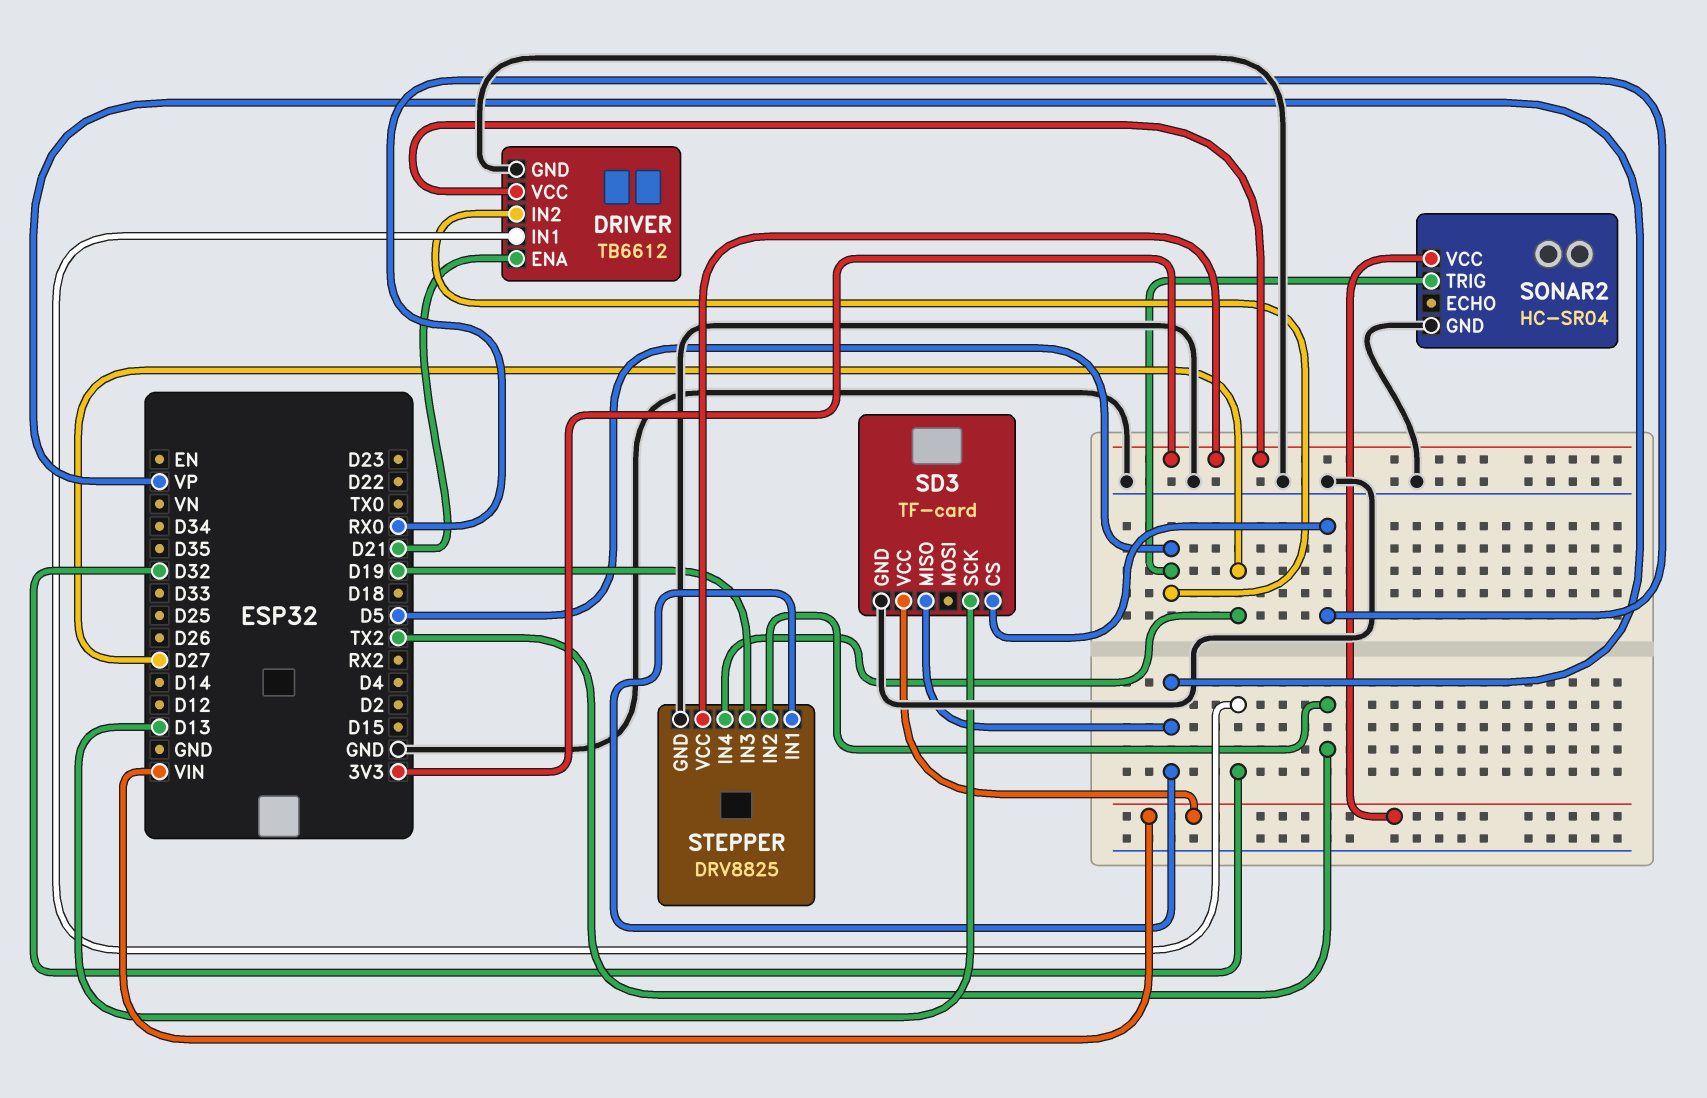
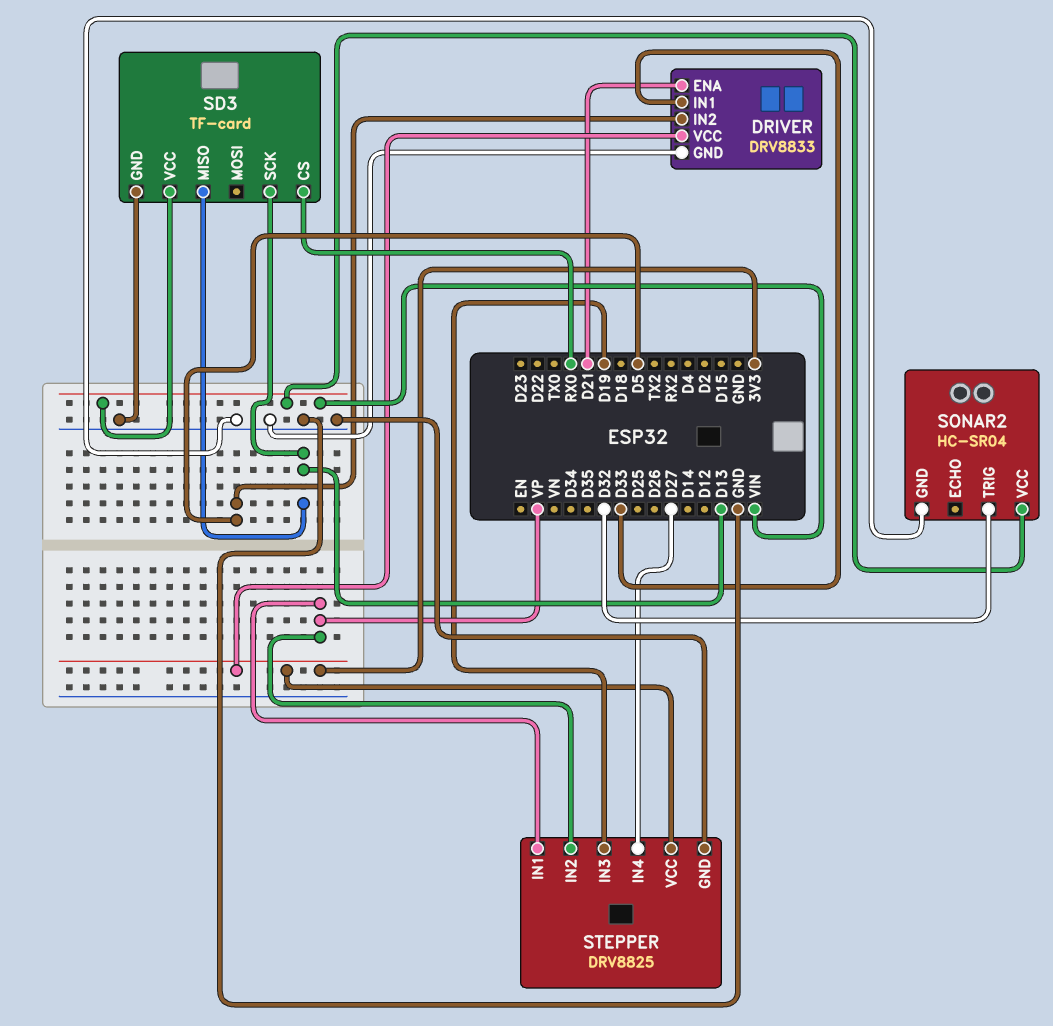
DRIVER: TB6612 -> DRV8833
DRIVER pin IN1: D32 -> D33
SD3 pin MISO: VP -> D13
SONAR2 pin TRIG: D5 -> D32
STEPPER pin IN2: TX2 -> VP

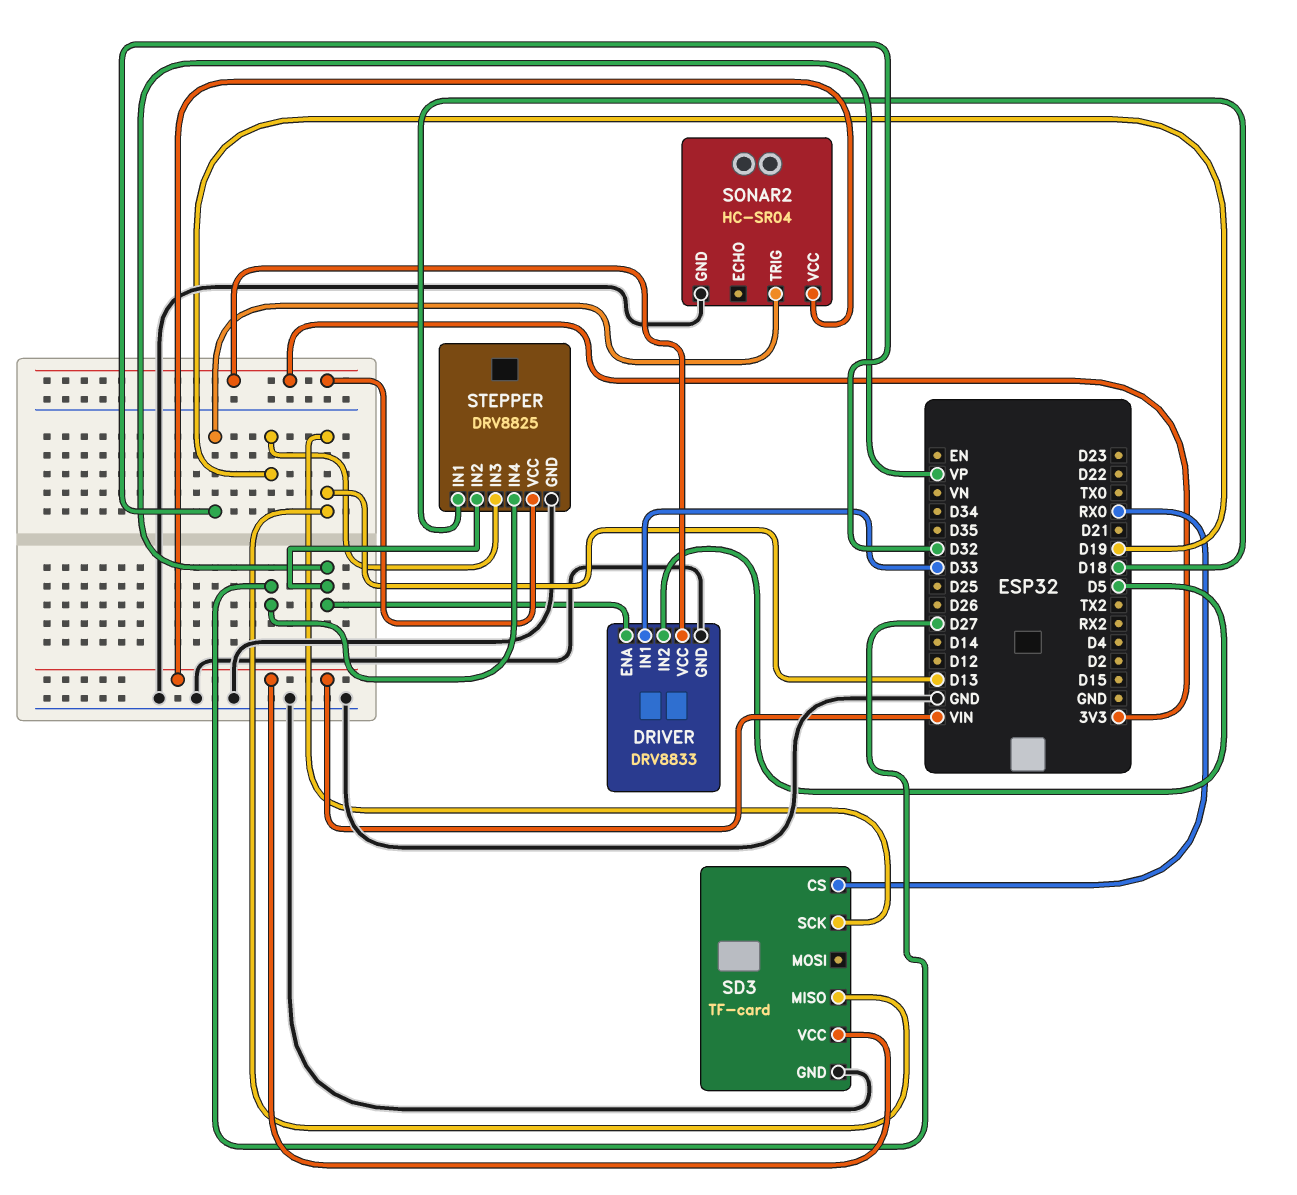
DRIVER pin ENA: D21 -> VP
STEPPER pin IN1: VP -> D18

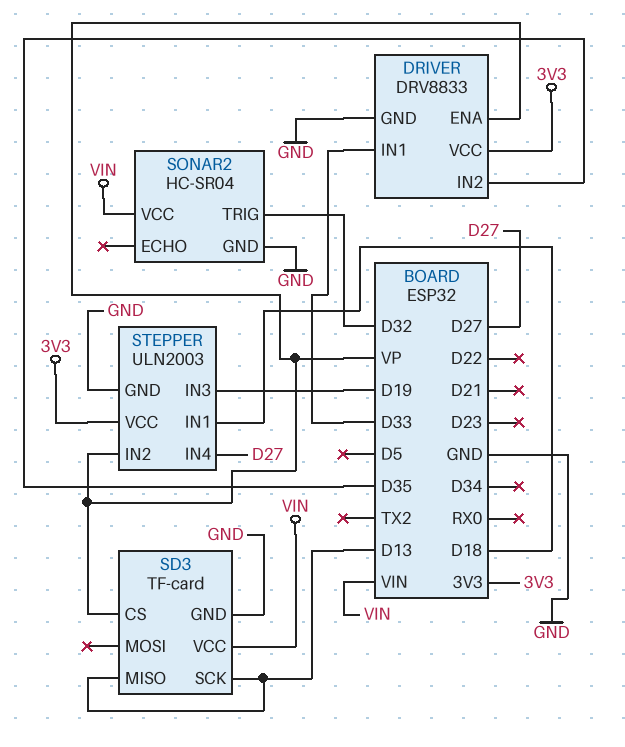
DRIVER pin IN2: D5 -> D35
SD3 pin CS: RX0 -> VP
STEPPER: DRV8825 -> ULN2003

